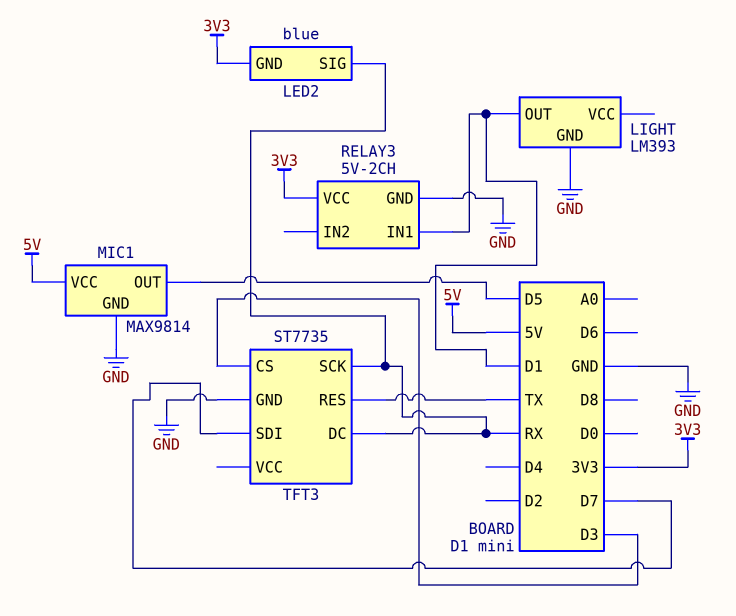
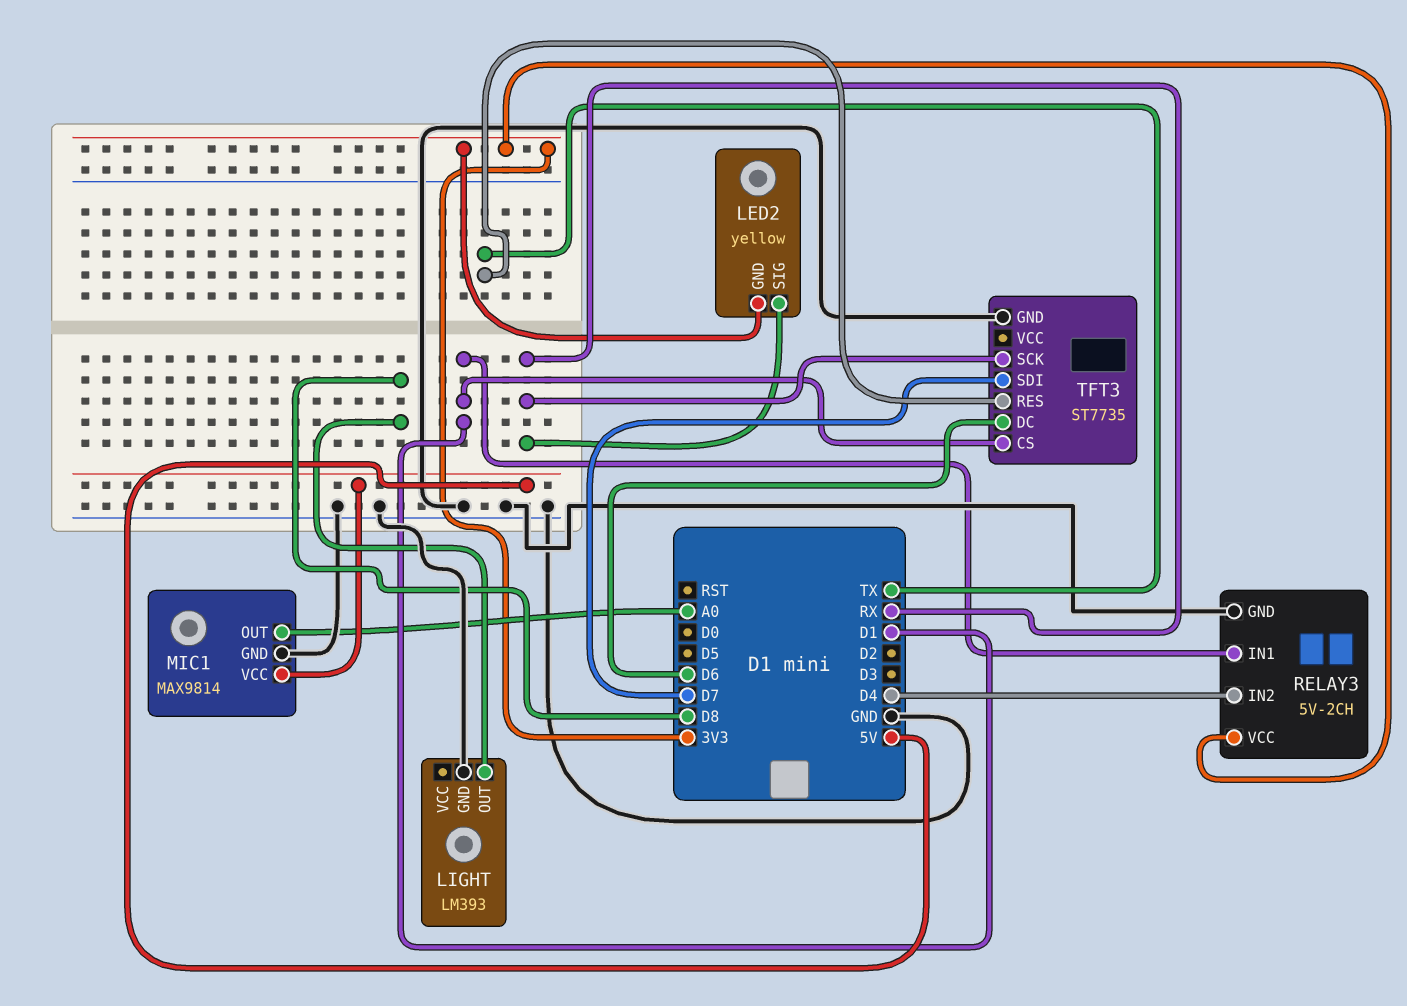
LED2: blue -> yellow
LIGHT pin OUT: D1 -> D8
MIC1 pin OUT: D5 -> A0
RELAY3 pin IN2: none -> D4
TFT3 pin CS: D3 -> D1
TFT3 pin DC: RX -> D6

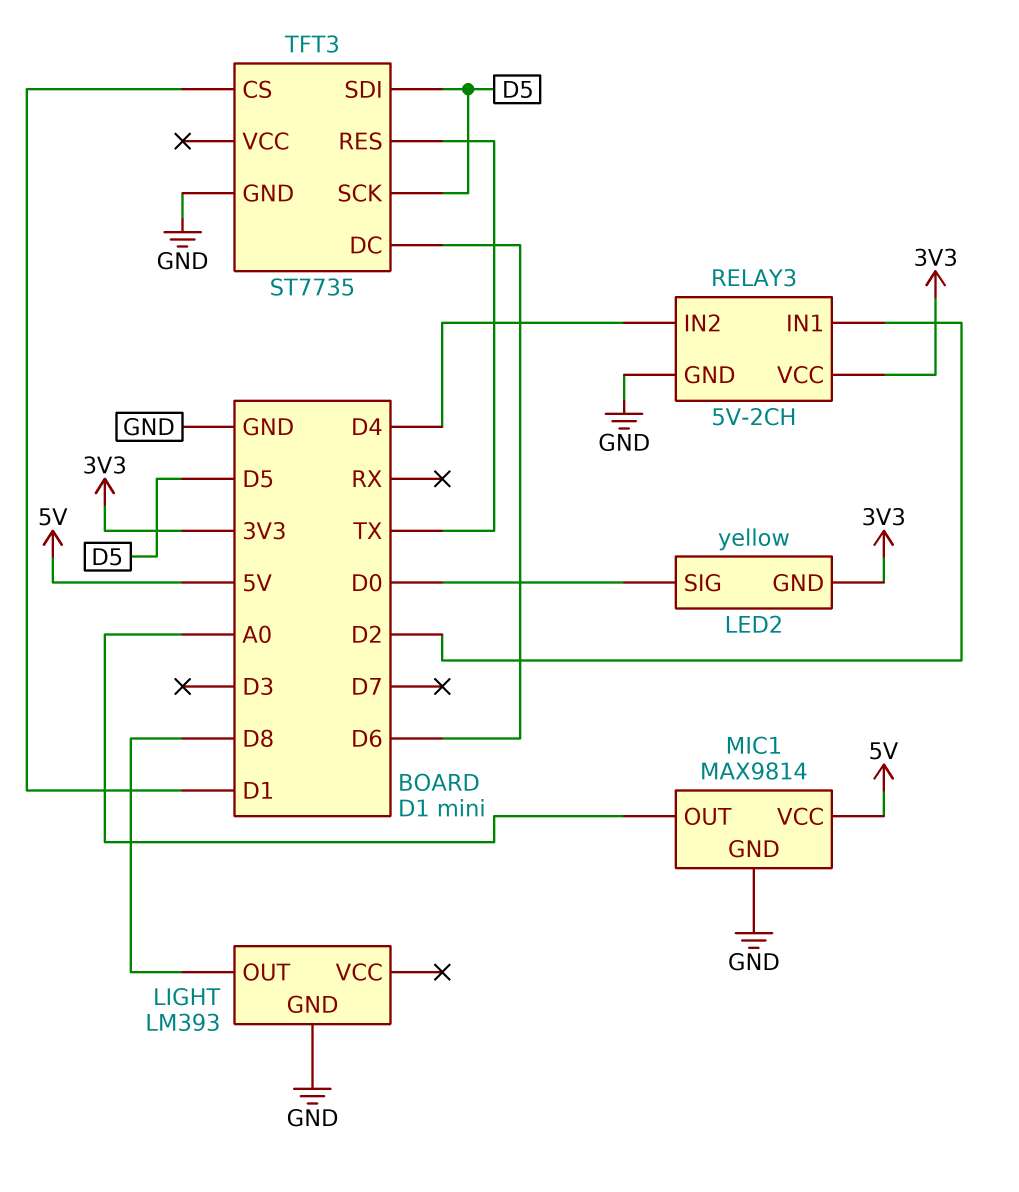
LED2 pin SIG: RX -> D0
RELAY3 pin IN1: D1 -> D2
TFT3 pin SCK: RX -> D5
TFT3 pin SDI: D7 -> D5

